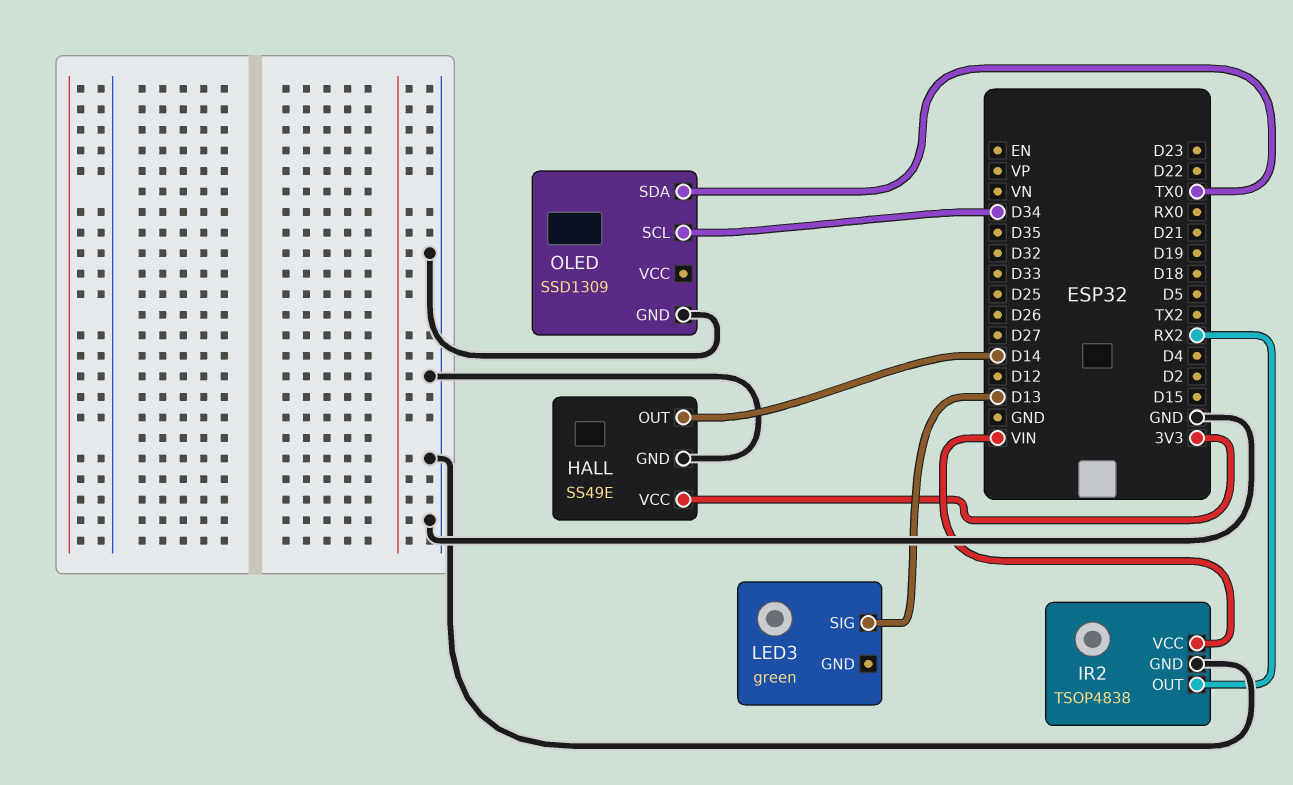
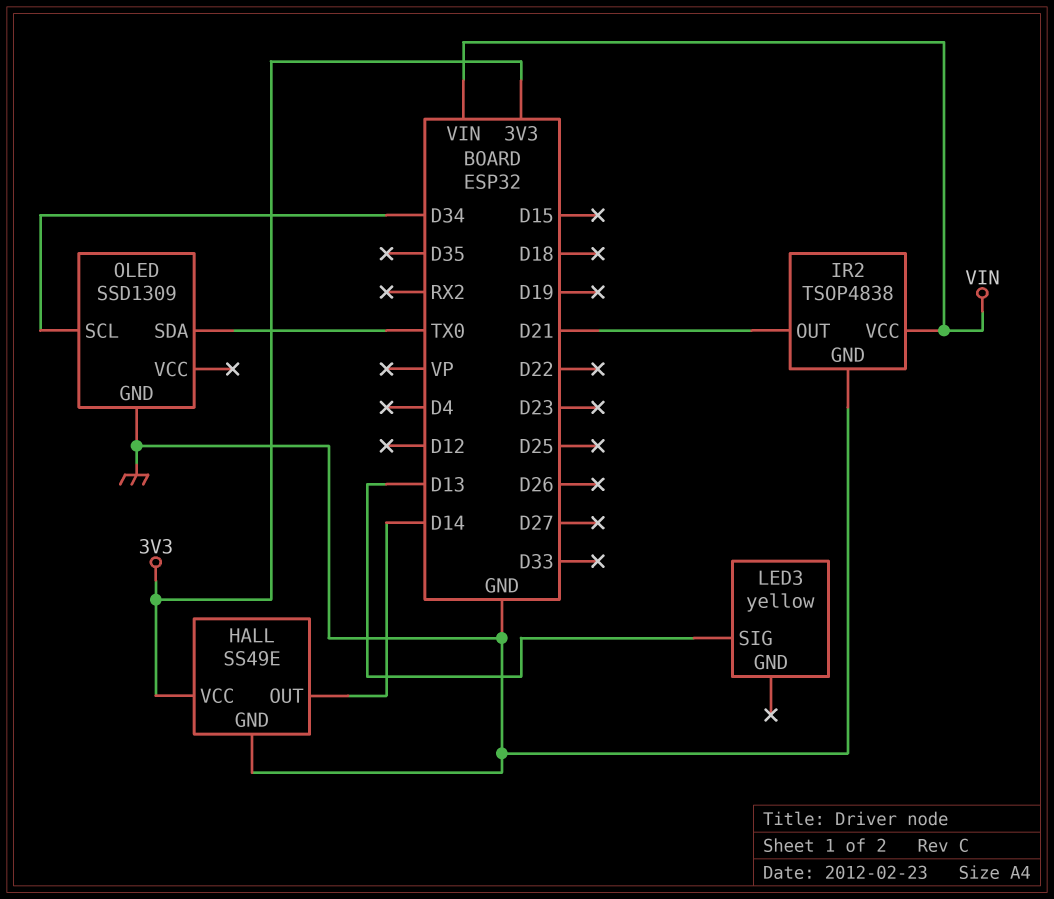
IR2 pin OUT: RX2 -> D21
LED3: green -> yellow

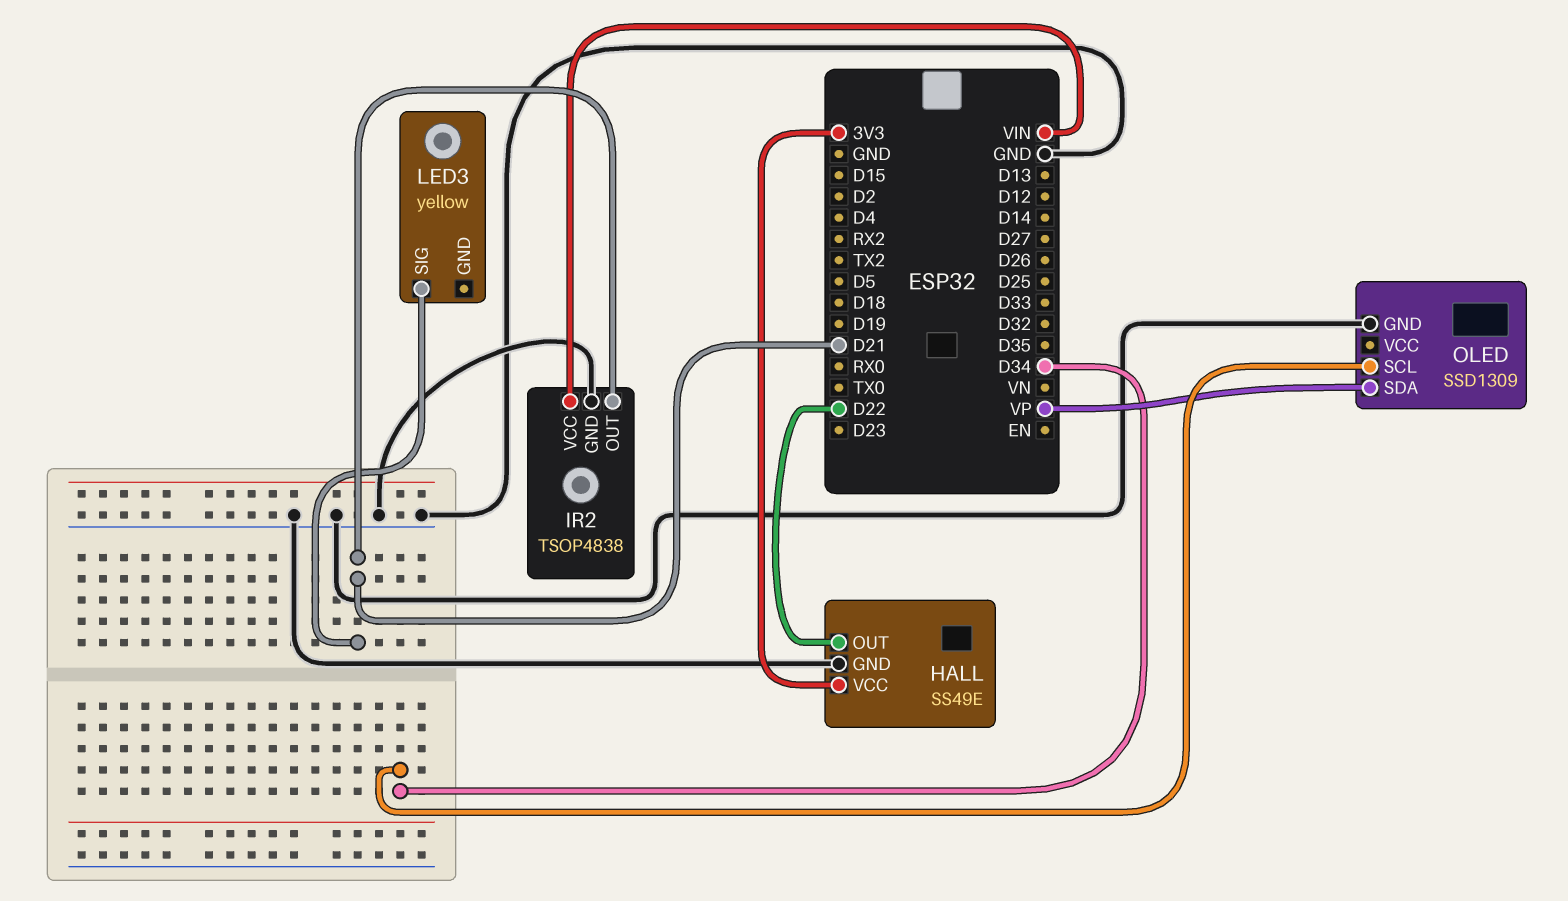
HALL pin OUT: D14 -> D22
LED3 pin SIG: D13 -> D21
OLED pin SDA: TX0 -> VP

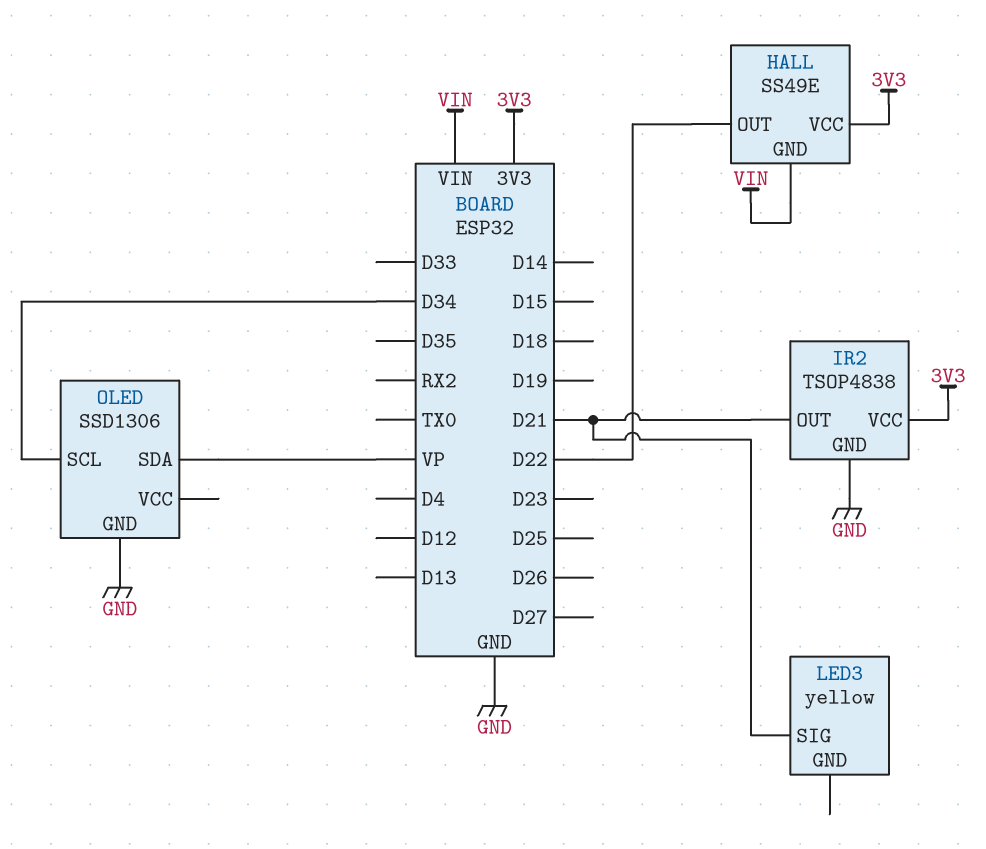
HALL pin GND: GND -> VIN
IR2 pin VCC: VIN -> 3V3
OLED: SSD1309 -> SSD1306

